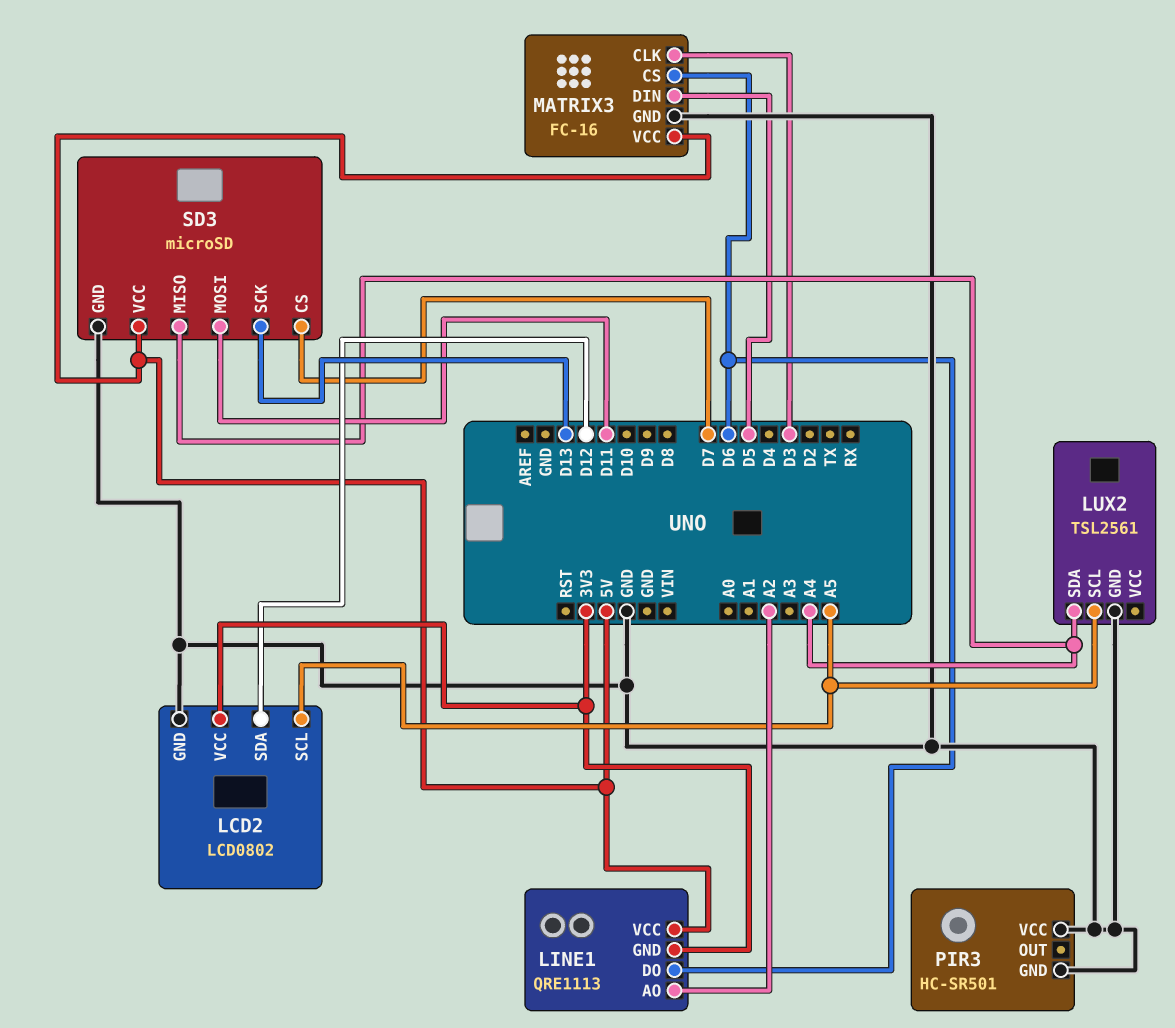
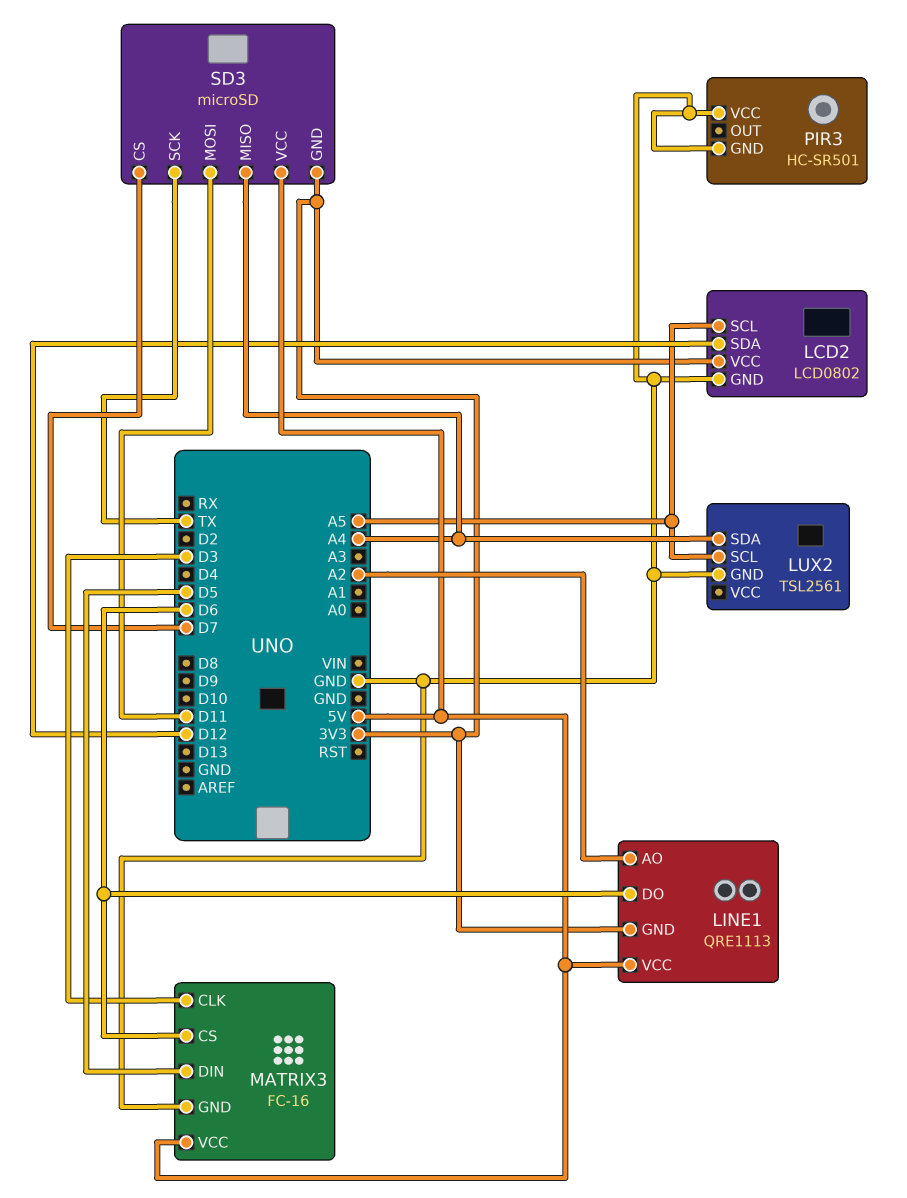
SD3 pin GND: GND -> 3V3
SD3 pin SCK: D13 -> TX

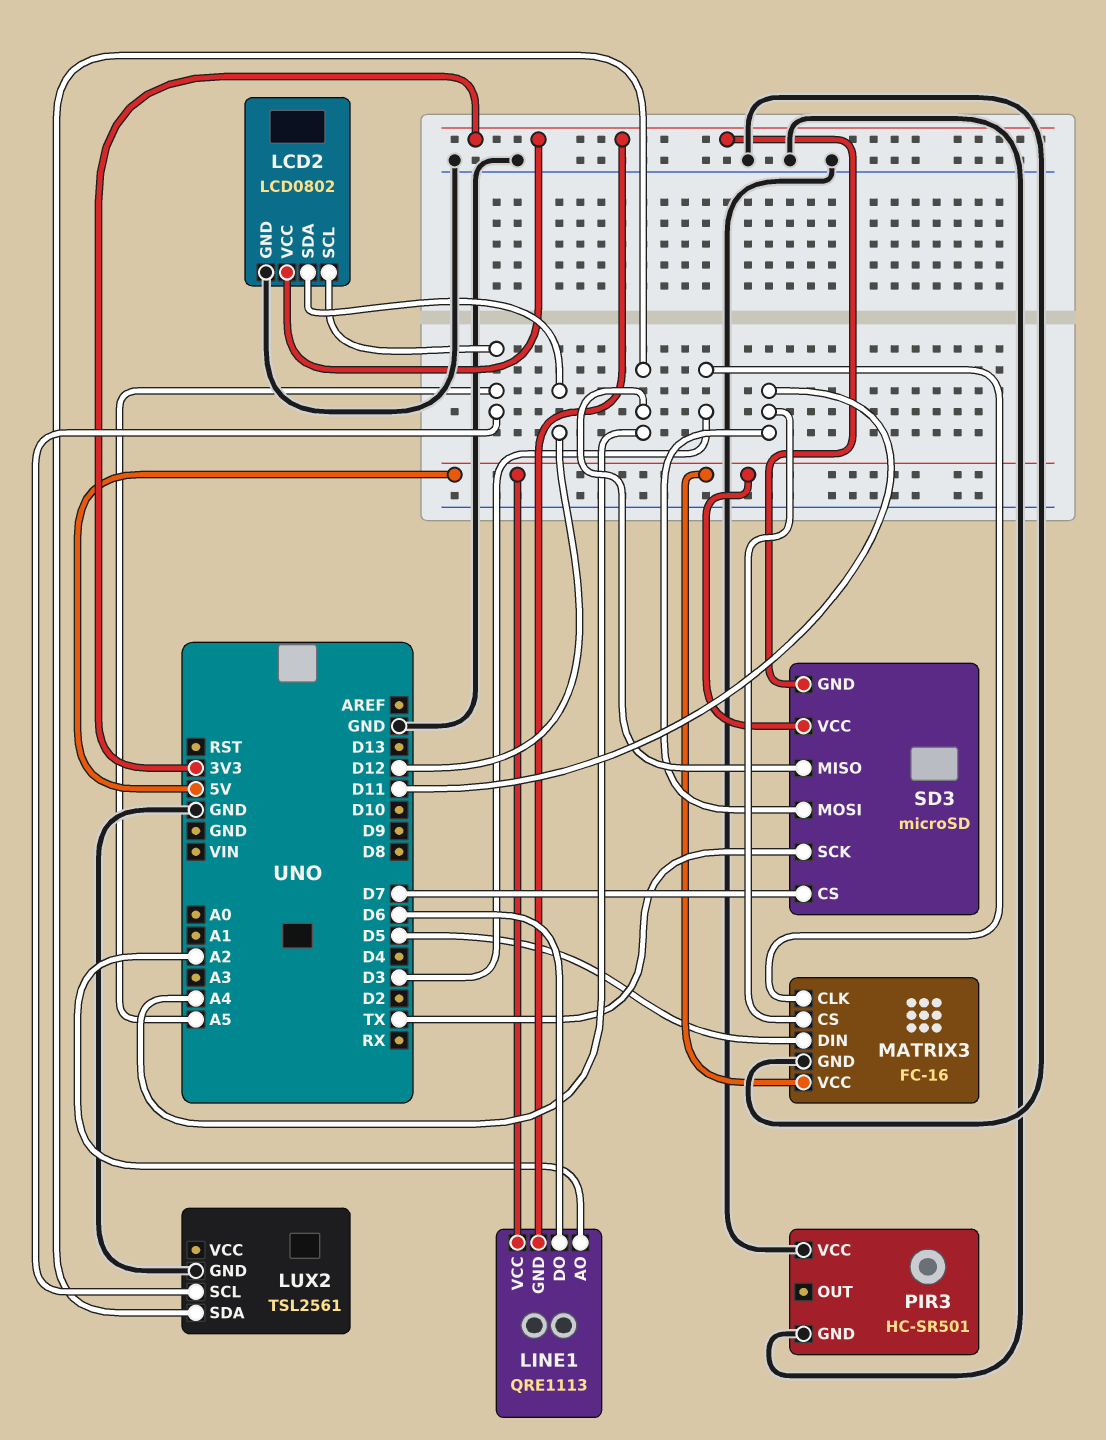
MATRIX3 pin CS: D6 -> D11

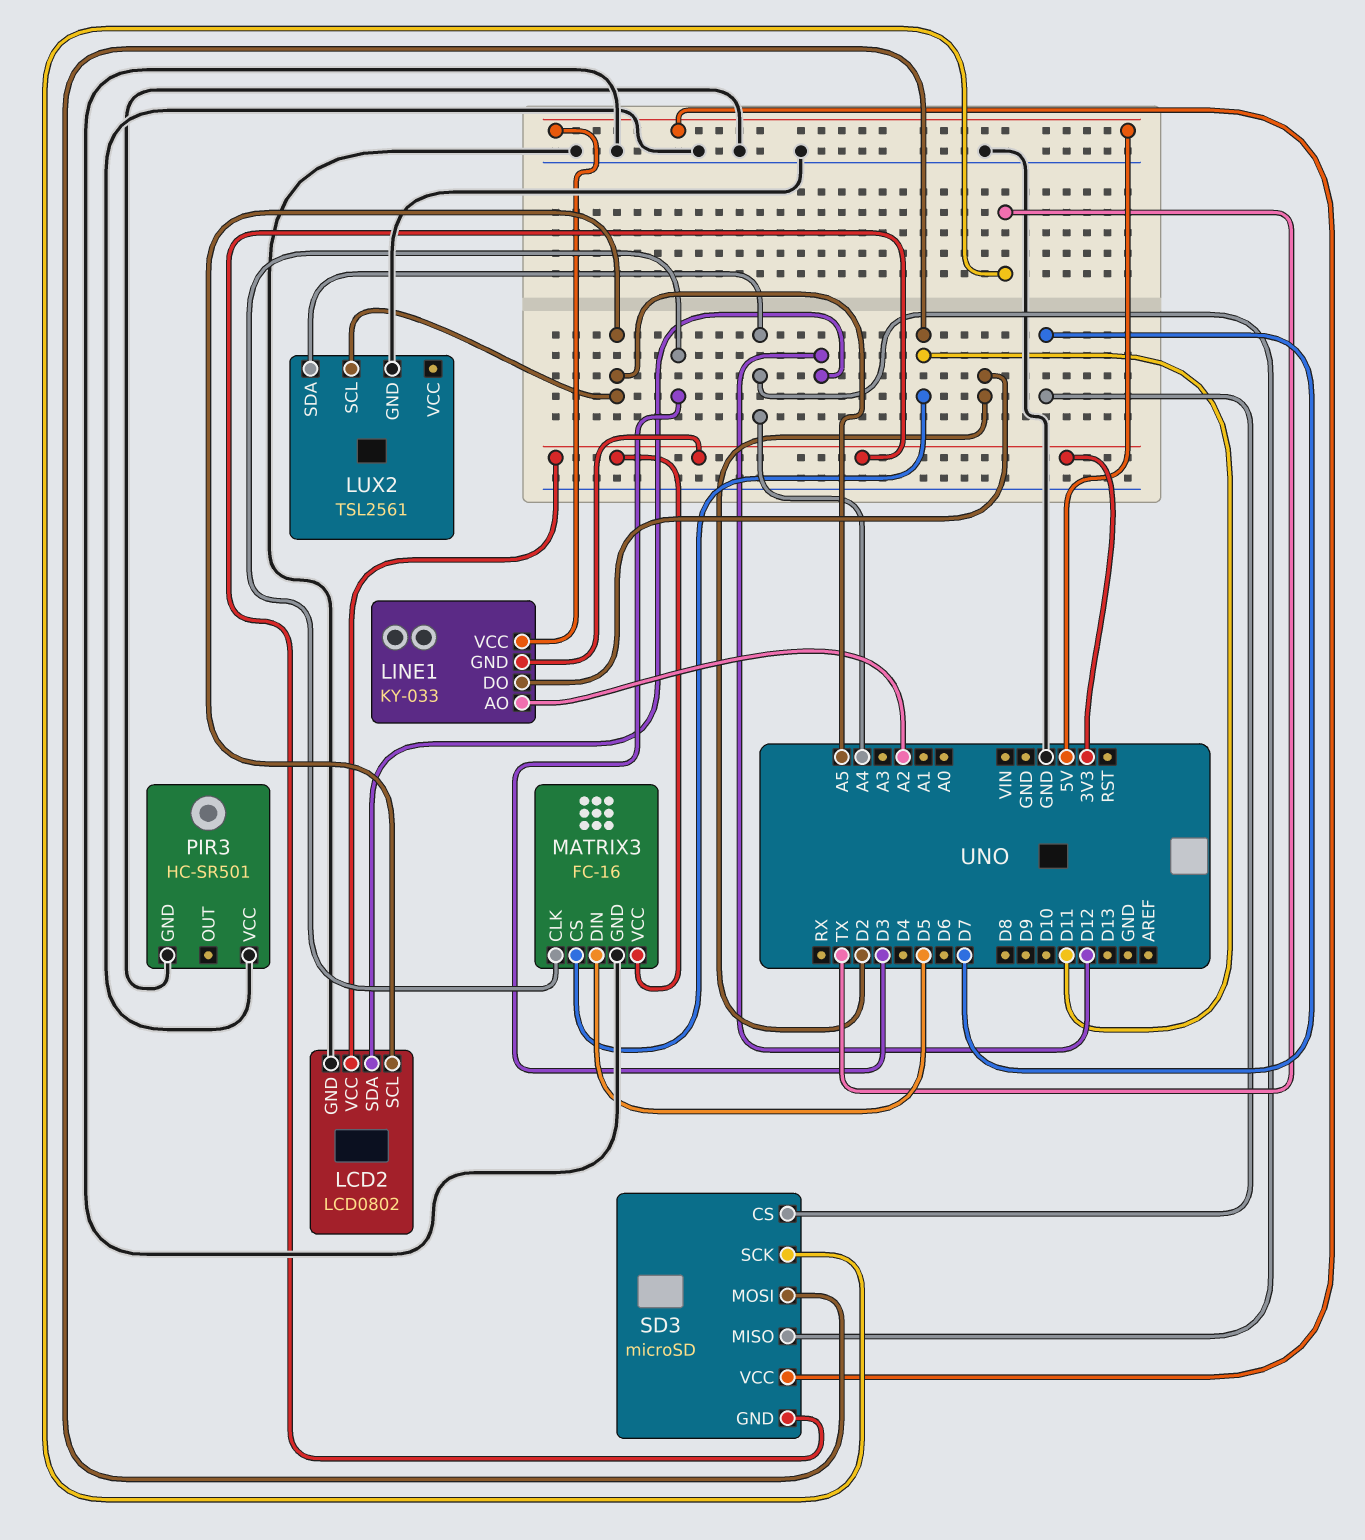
LINE1: QRE1113 -> KY-033
LINE1 pin DO: D6 -> D2
MATRIX3 pin VCC: 5V -> 3V3

